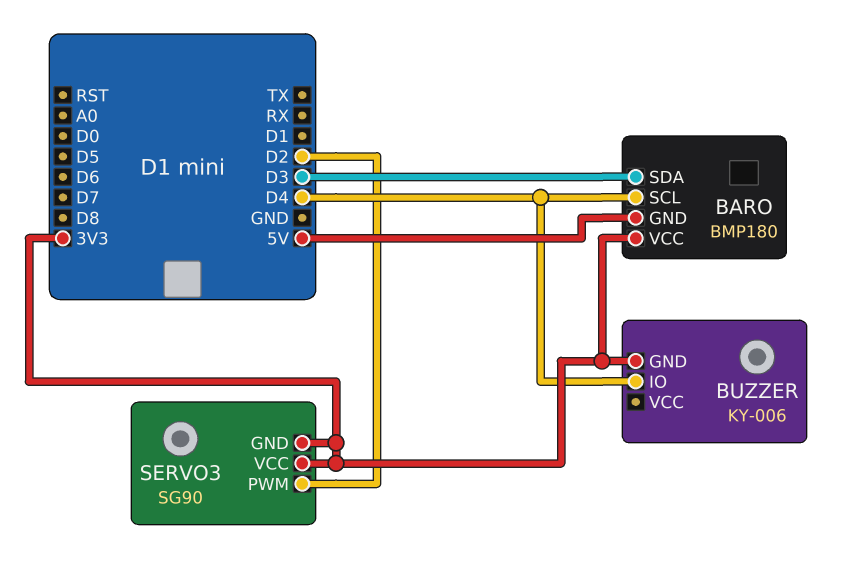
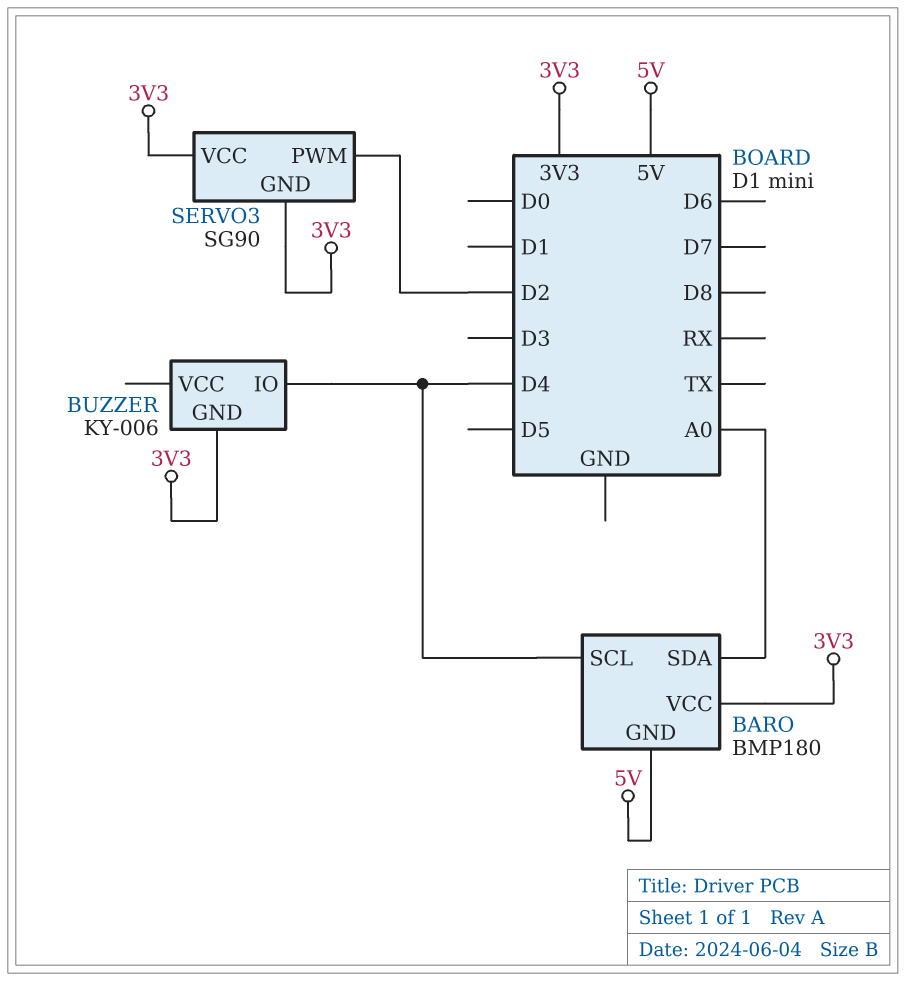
BARO pin SDA: D3 -> A0

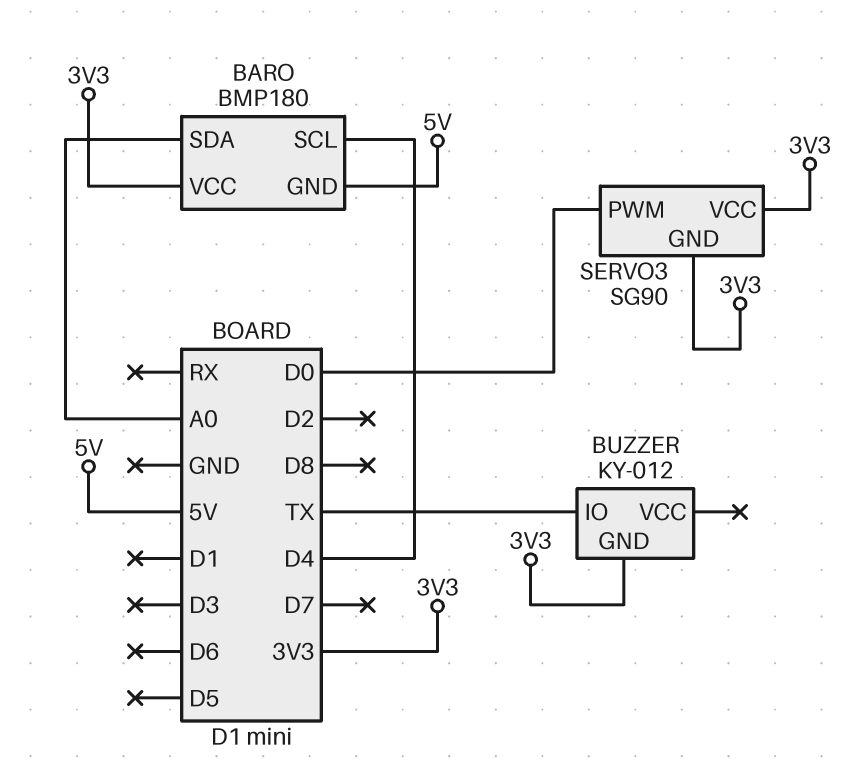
BUZZER: KY-006 -> KY-012
BUZZER pin IO: D4 -> TX
SERVO3 pin PWM: D2 -> D0

